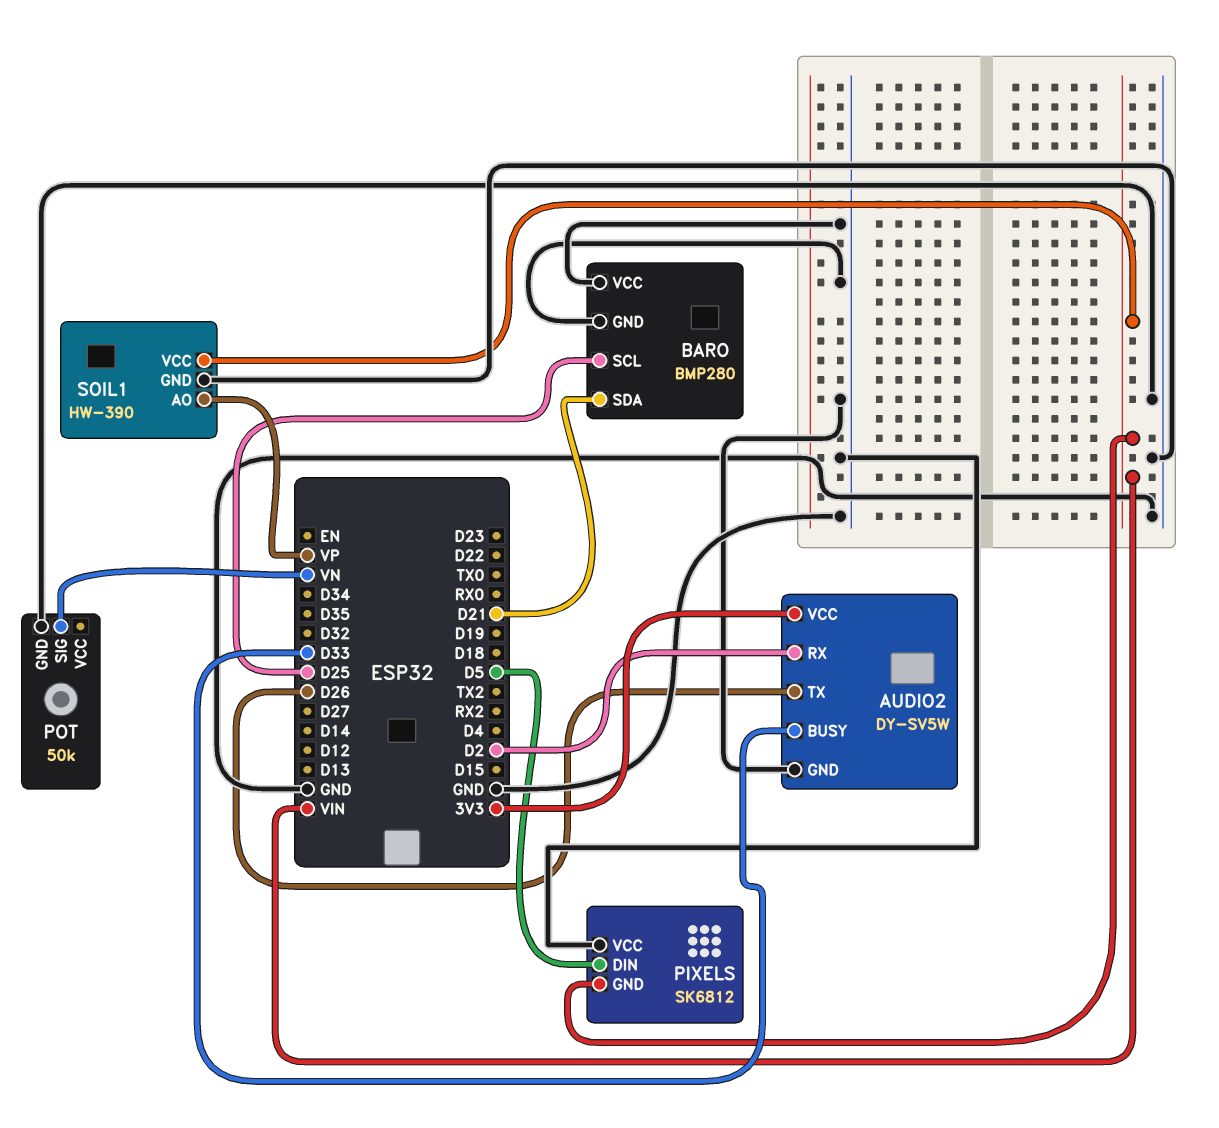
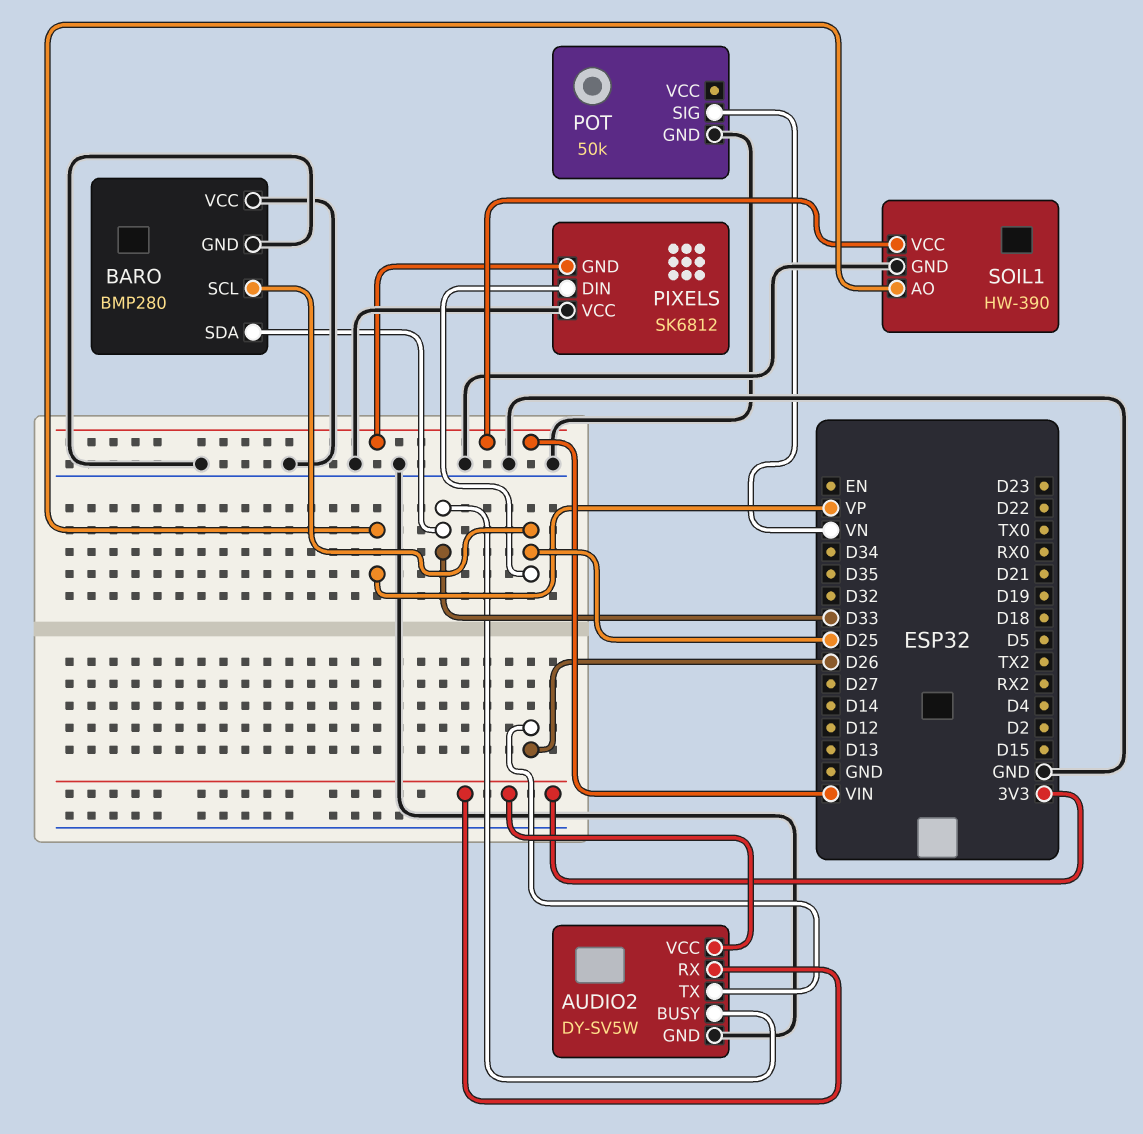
AUDIO2 pin RX: D2 -> 3V3
BARO pin SDA: D21 -> D33
PIXELS pin DIN: D5 -> D25

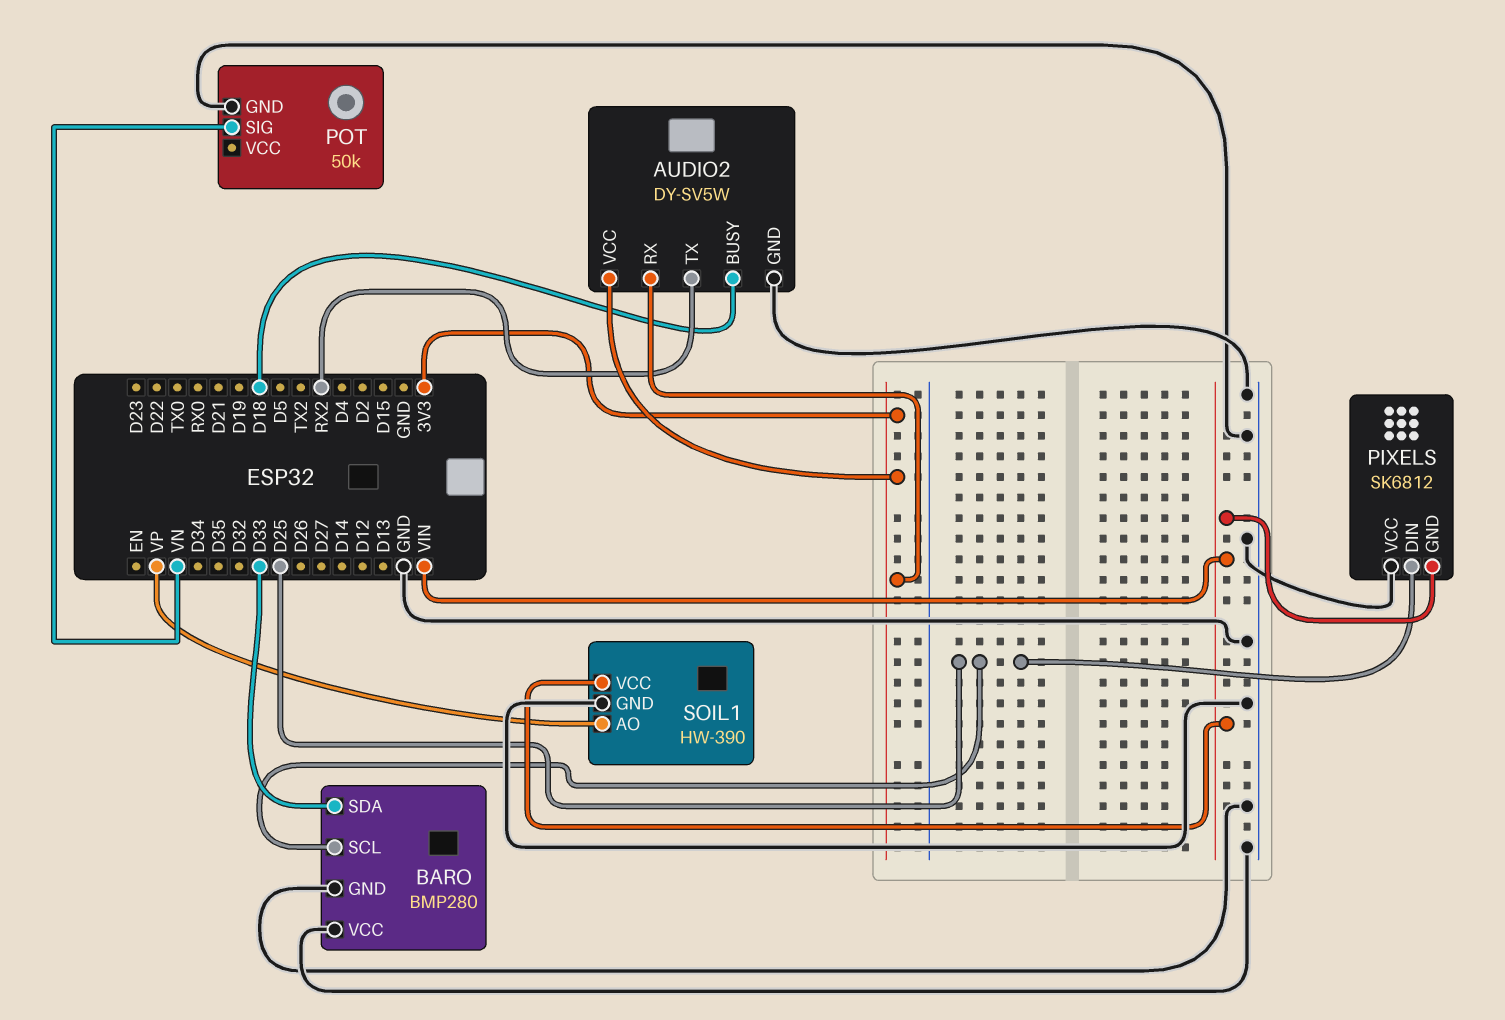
AUDIO2 pin BUSY: D33 -> D18
AUDIO2 pin TX: D26 -> RX2

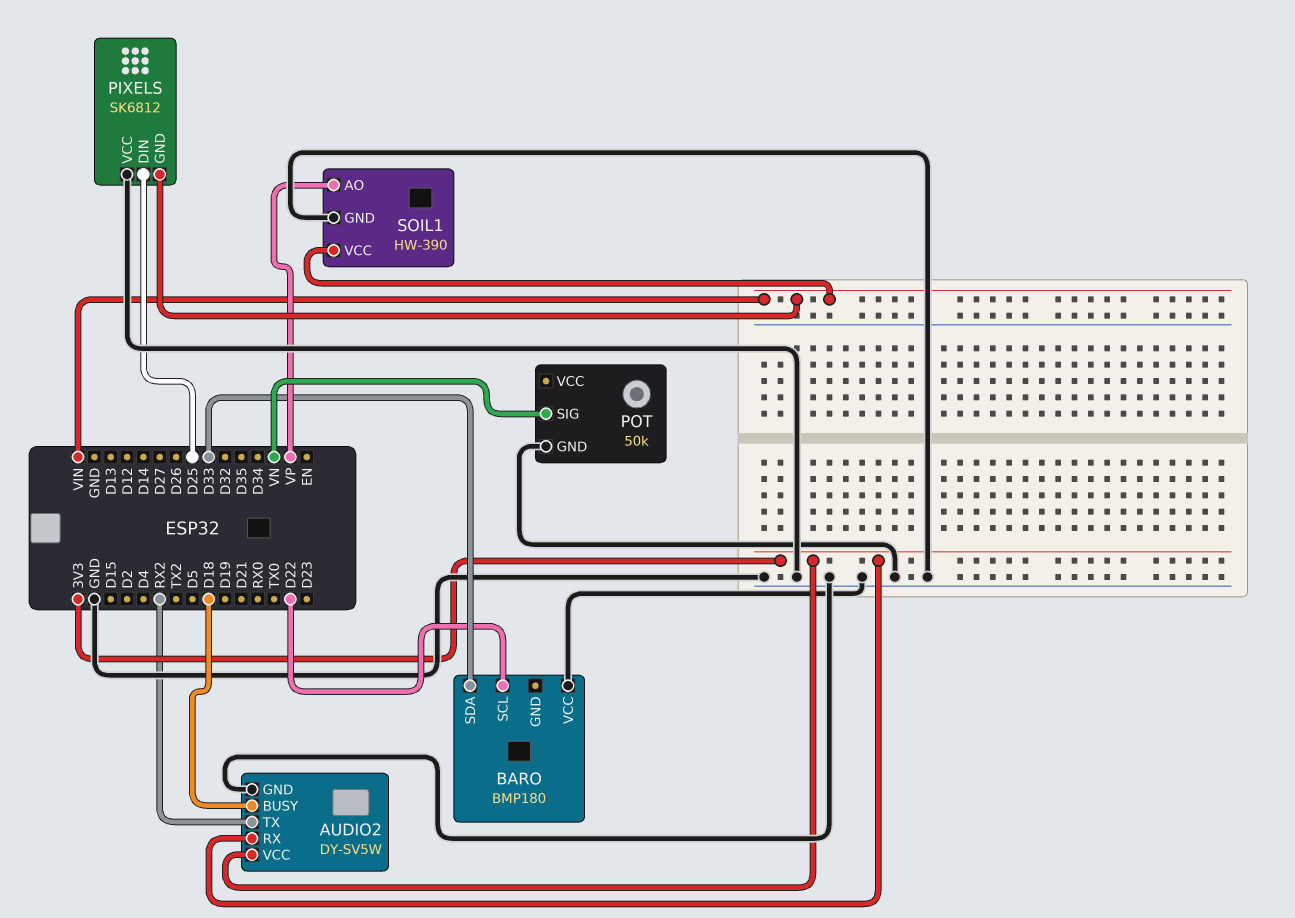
BARO: BMP280 -> BMP180
BARO pin GND: GND -> none
BARO pin SCL: D25 -> D22

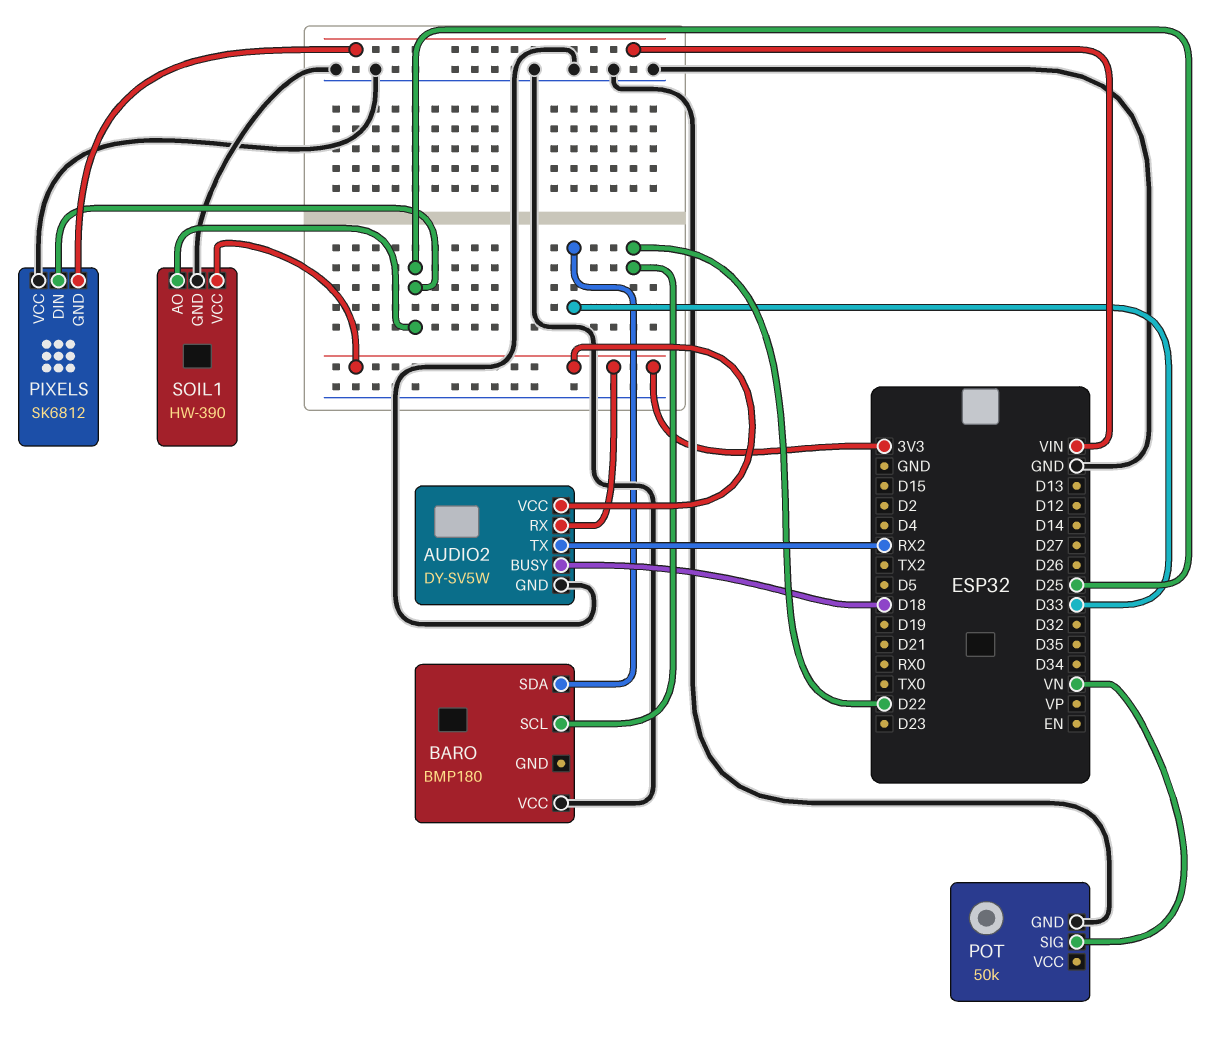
SOIL1 pin AO: VP -> D25
SOIL1 pin VCC: VIN -> 3V3

